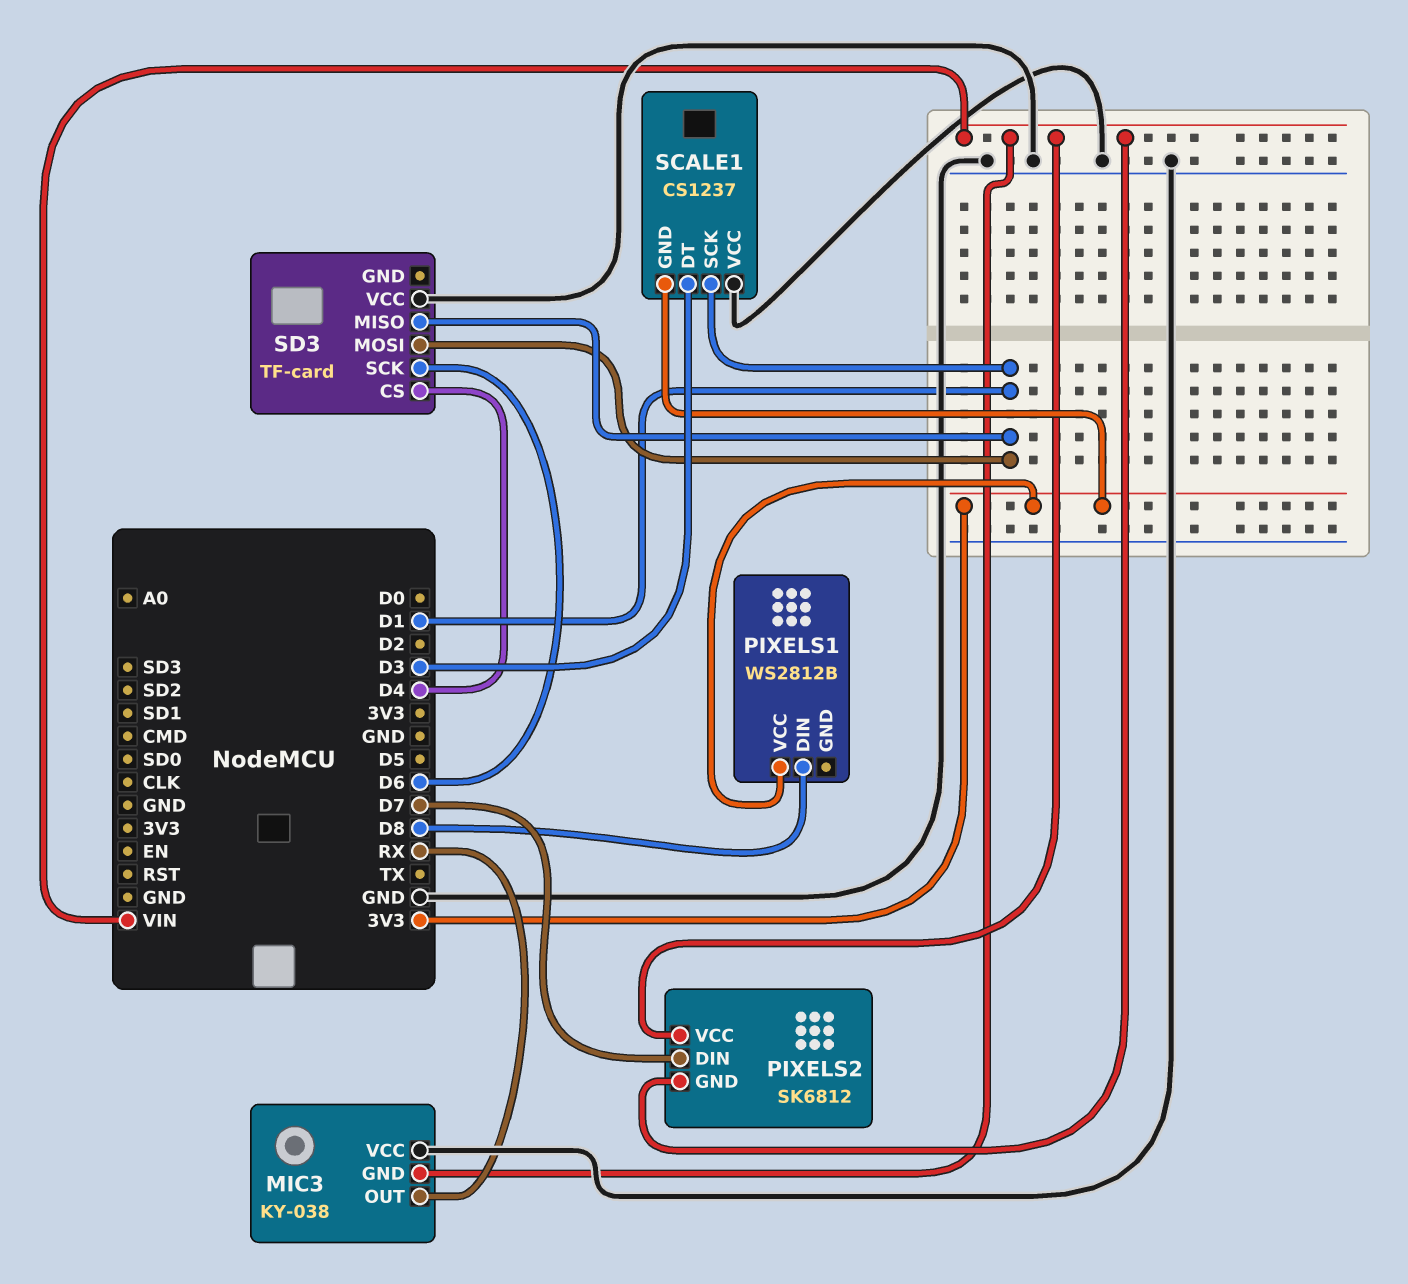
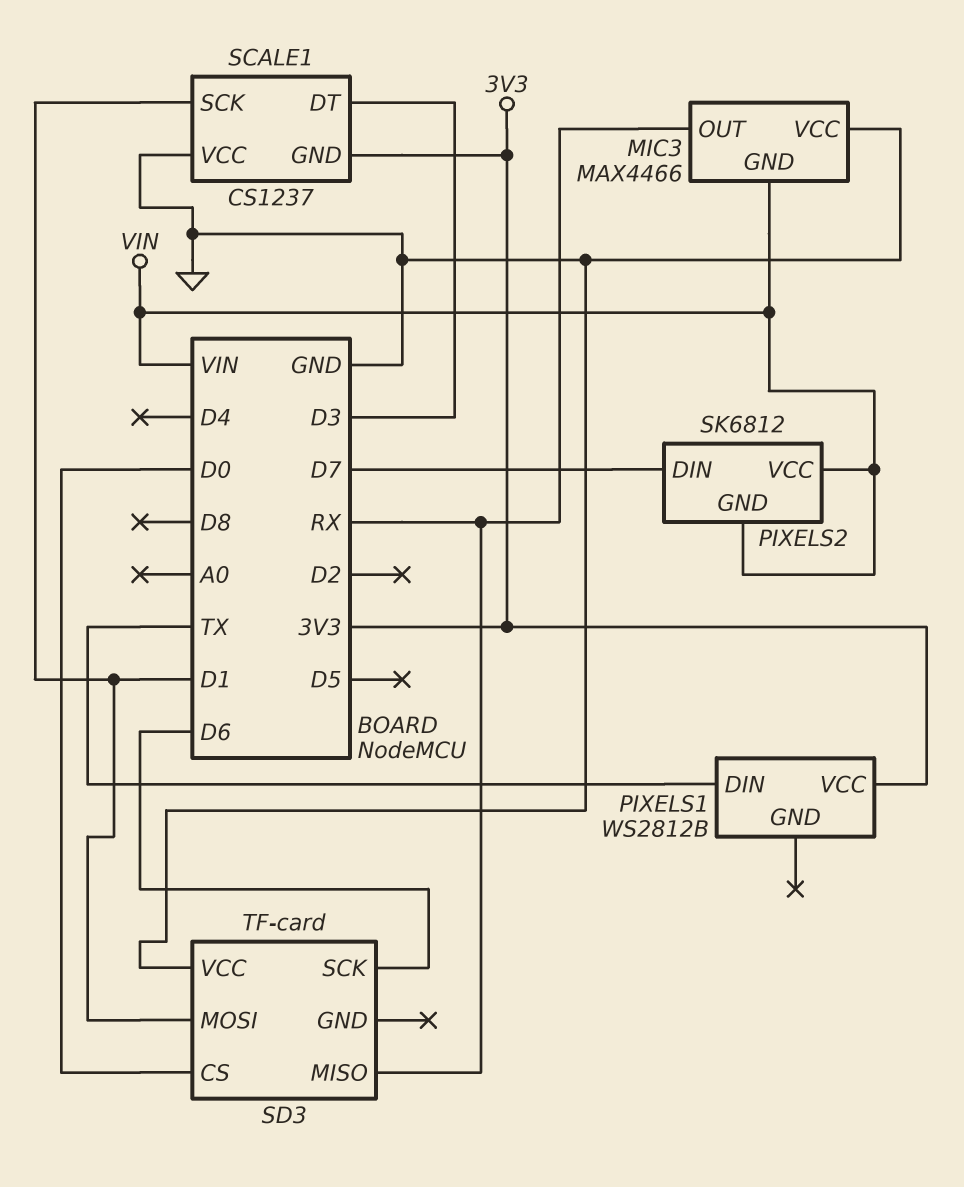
MIC3: KY-038 -> MAX4466
PIXELS1 pin DIN: D8 -> TX
SD3 pin CS: D4 -> D0
SD3 pin MISO: D1 -> RX

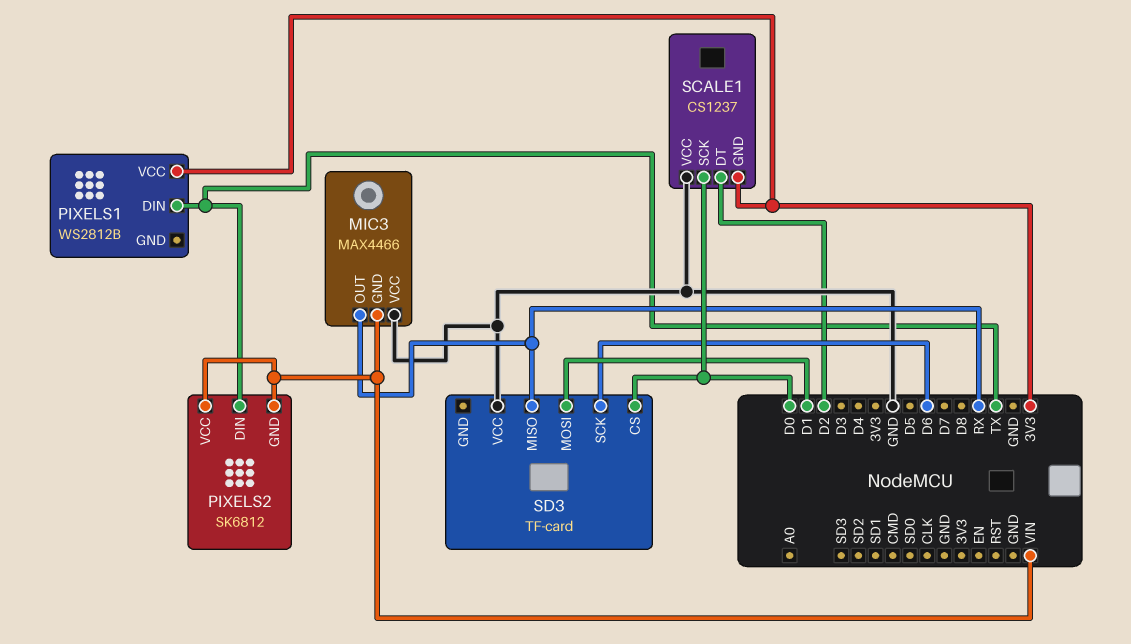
PIXELS2 pin DIN: D7 -> TX
SCALE1 pin DT: D3 -> D2
SCALE1 pin SCK: D1 -> D0

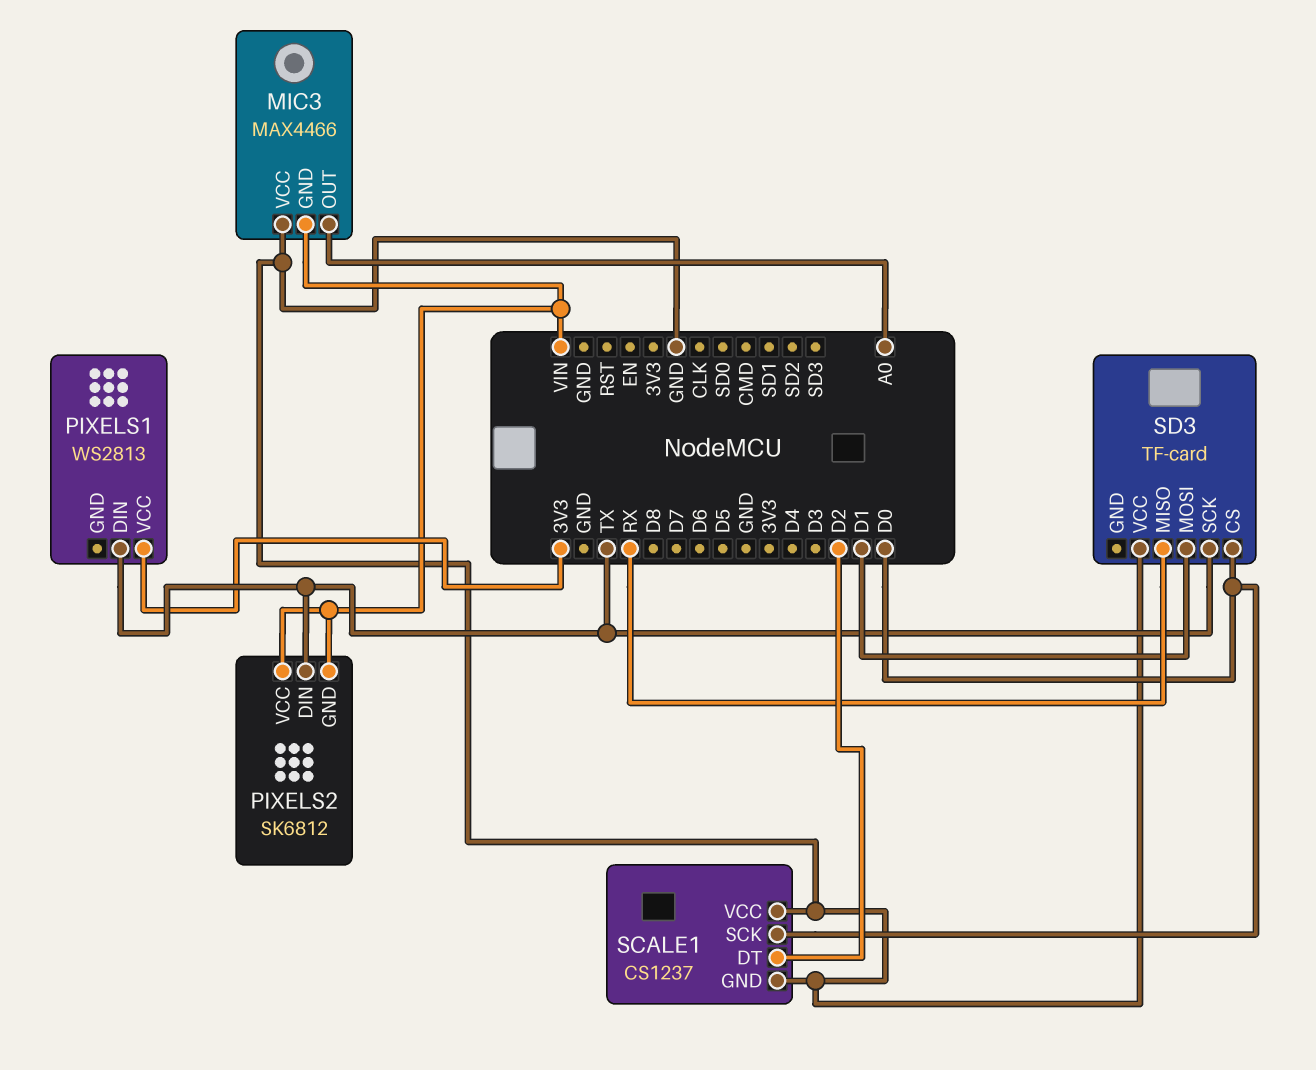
MIC3 pin OUT: RX -> A0
PIXELS1: WS2812B -> WS2813
SCALE1 pin GND: 3V3 -> GND
SD3 pin SCK: D6 -> TX

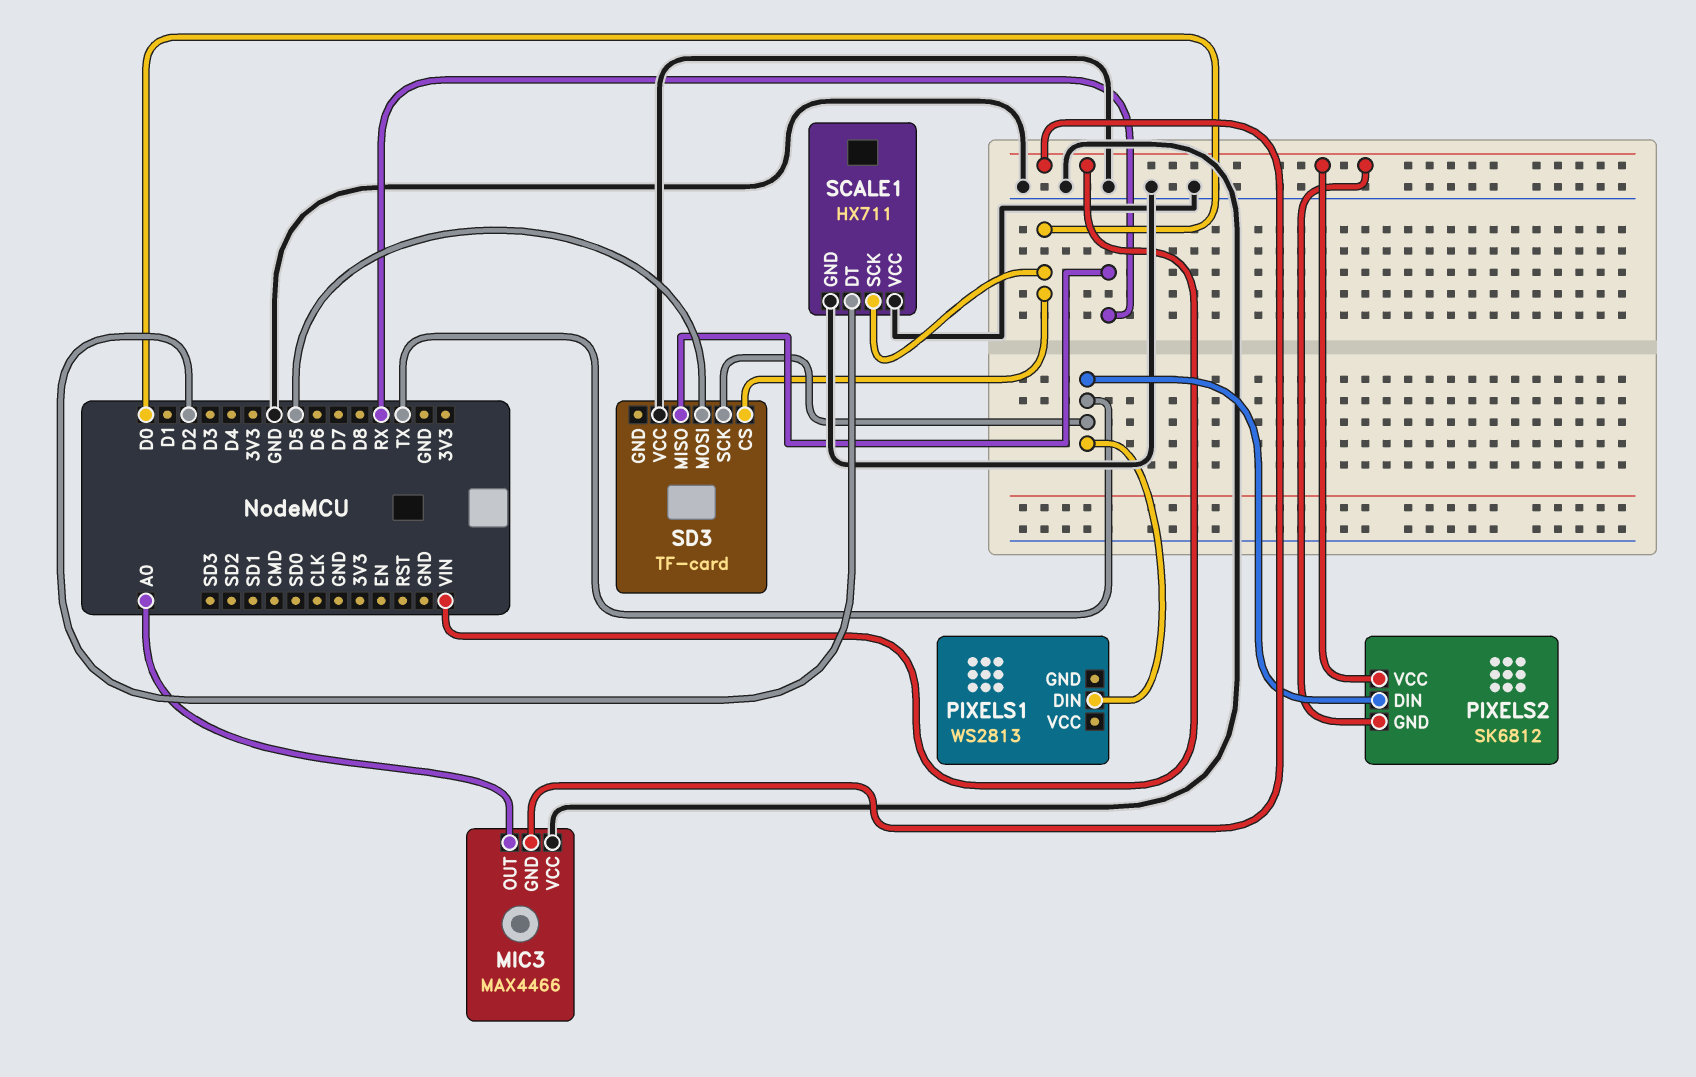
PIXELS1 pin VCC: 3V3 -> none
SCALE1: CS1237 -> HX711
SD3 pin MOSI: D1 -> D5

